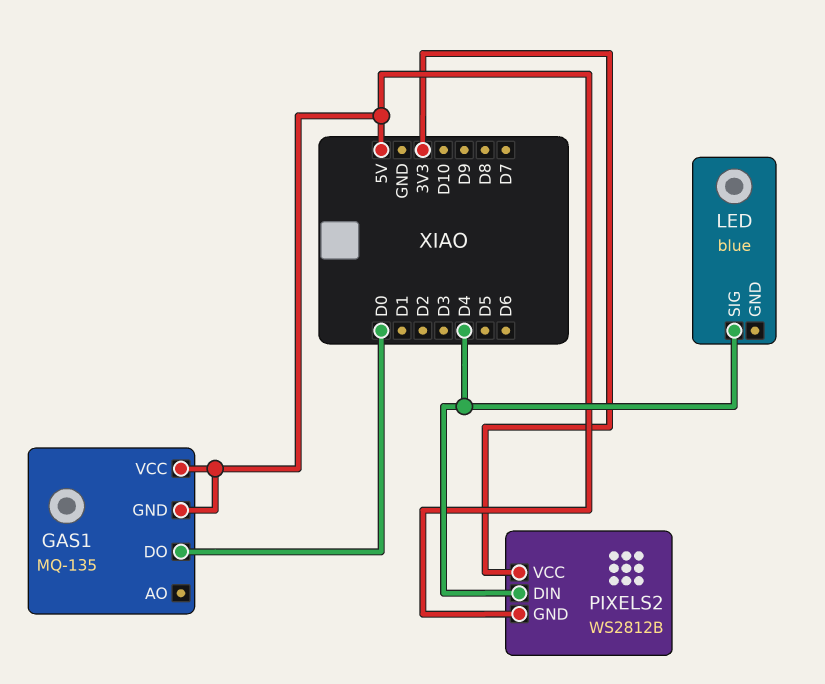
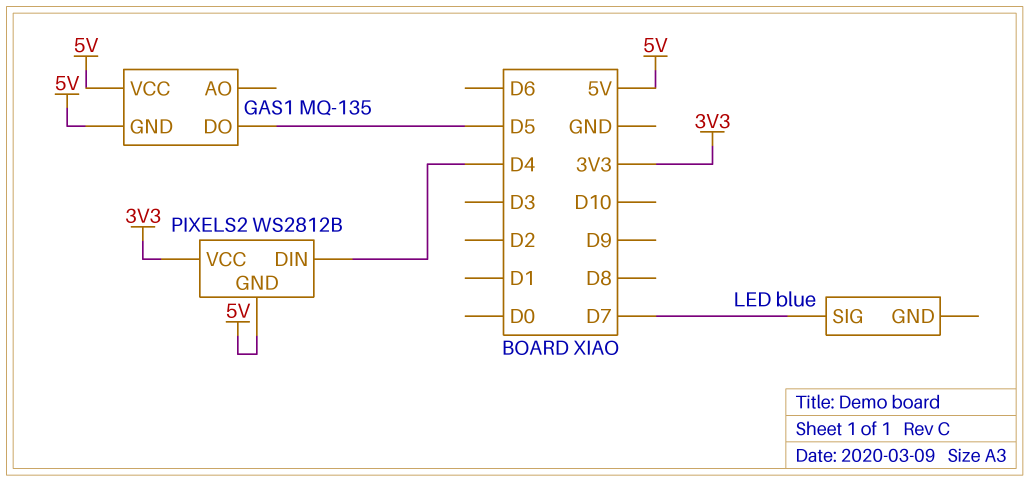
GAS1 pin DO: D0 -> D5
LED pin SIG: D4 -> D7

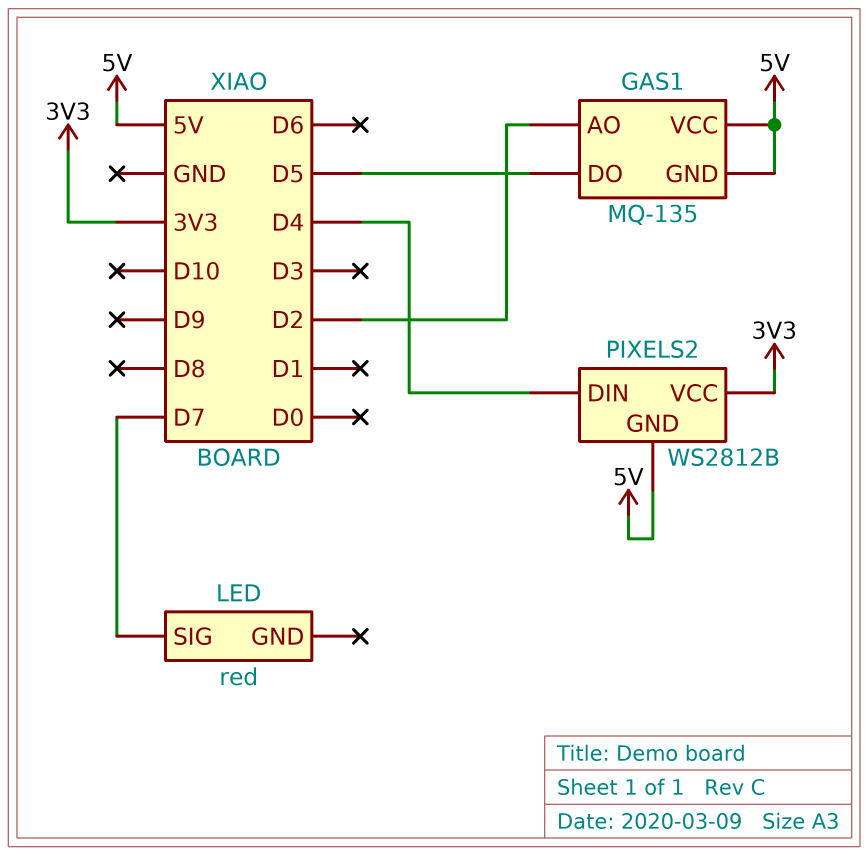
GAS1 pin AO: none -> D2
LED: blue -> red

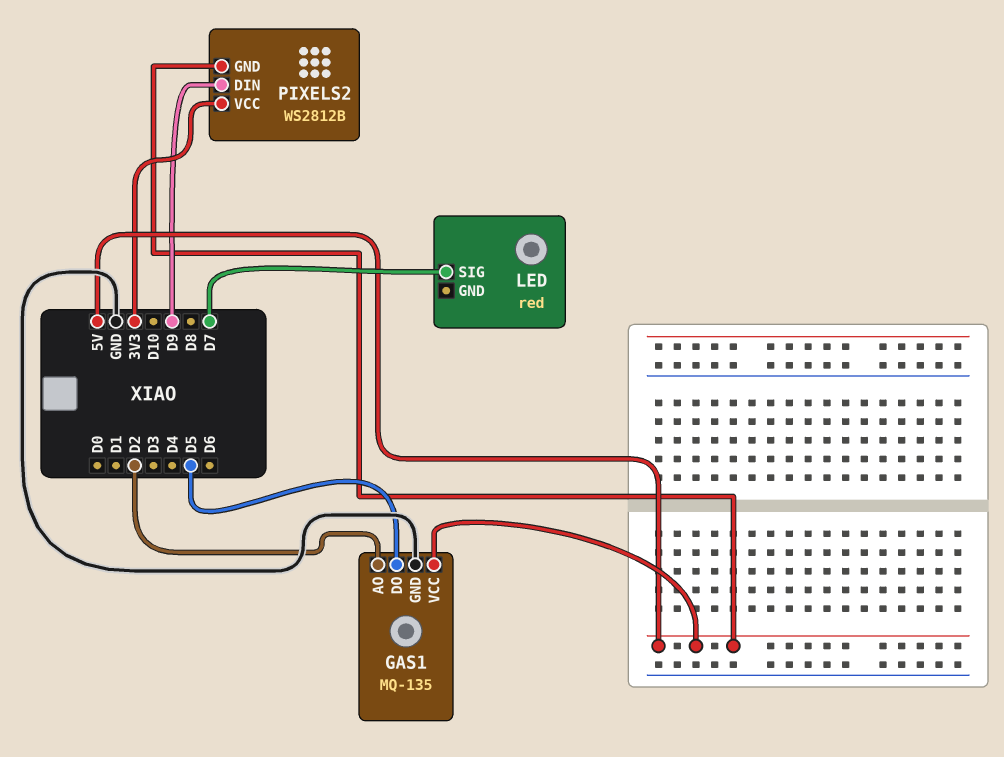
GAS1 pin GND: 5V -> GND
PIXELS2 pin DIN: D4 -> D9

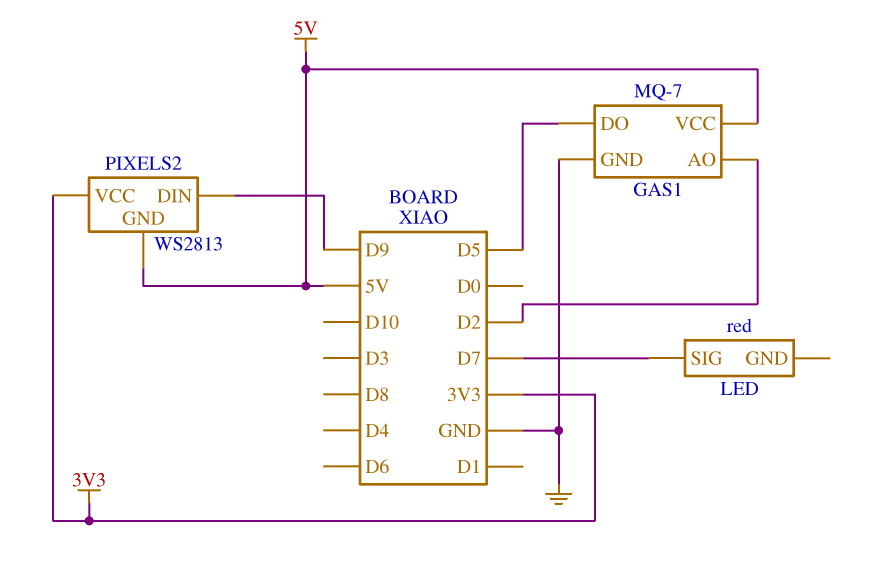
GAS1: MQ-135 -> MQ-7
PIXELS2: WS2812B -> WS2813

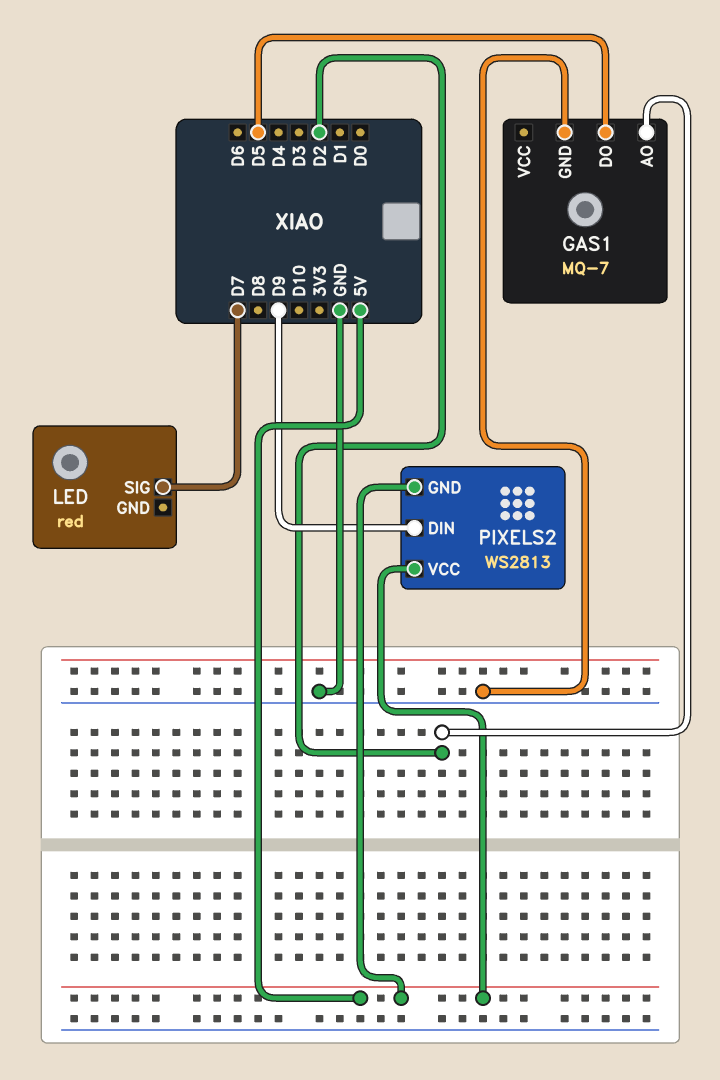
GAS1 pin VCC: 5V -> none
PIXELS2 pin VCC: 3V3 -> 5V

